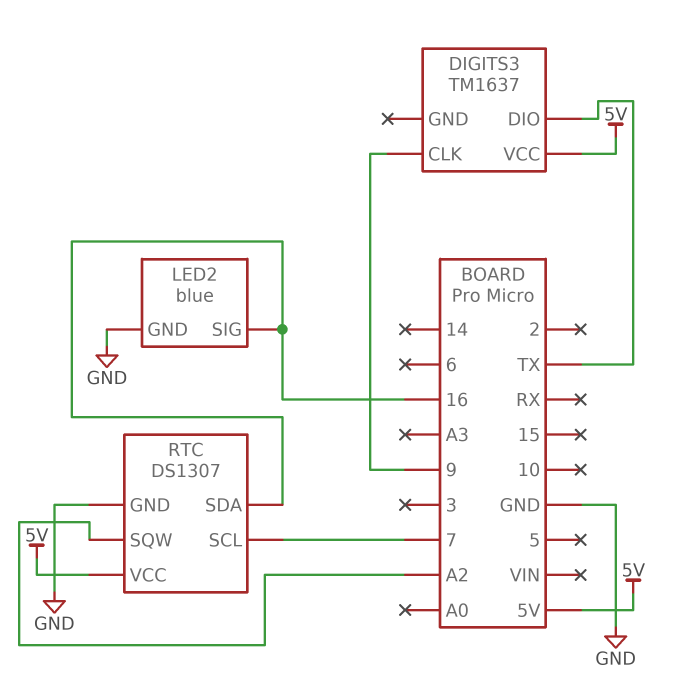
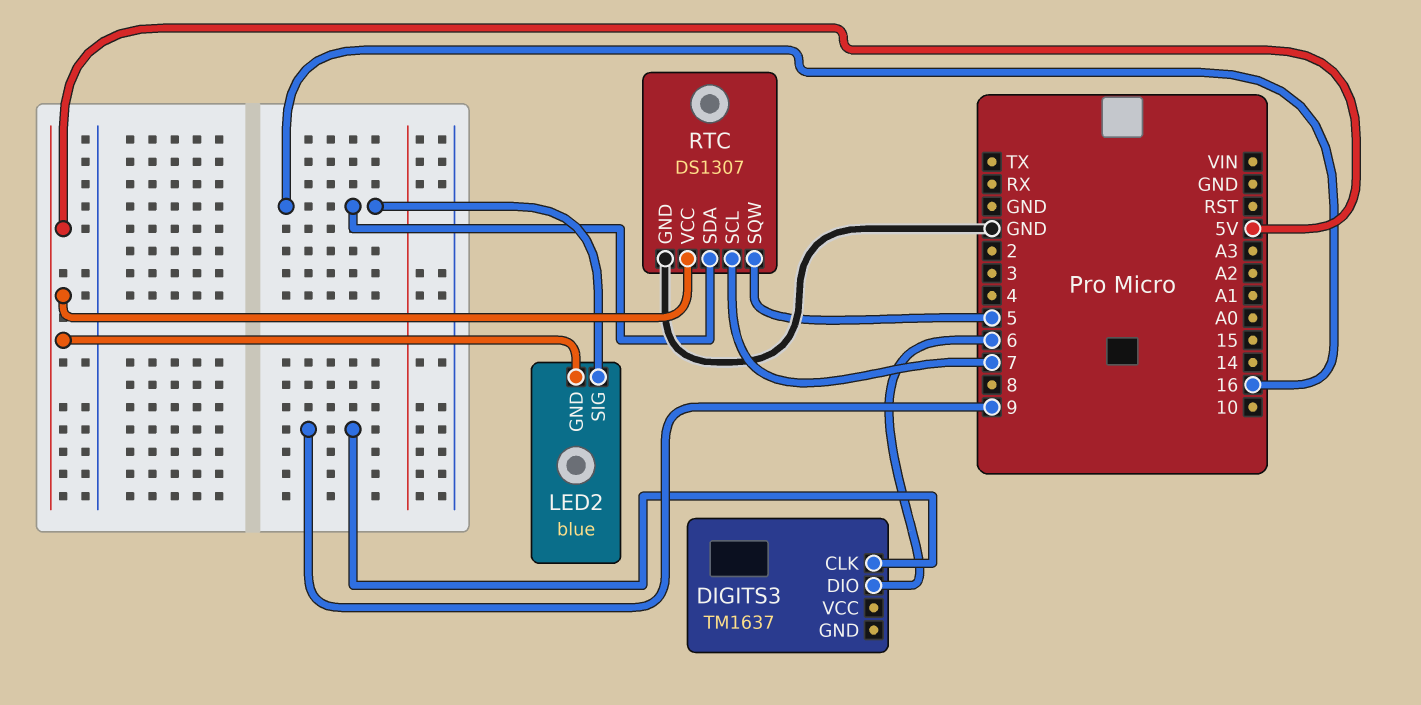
DIGITS3 pin DIO: TX -> 6
DIGITS3 pin VCC: 5V -> none
LED2 pin GND: GND -> 5V
RTC pin SQW: A2 -> 5

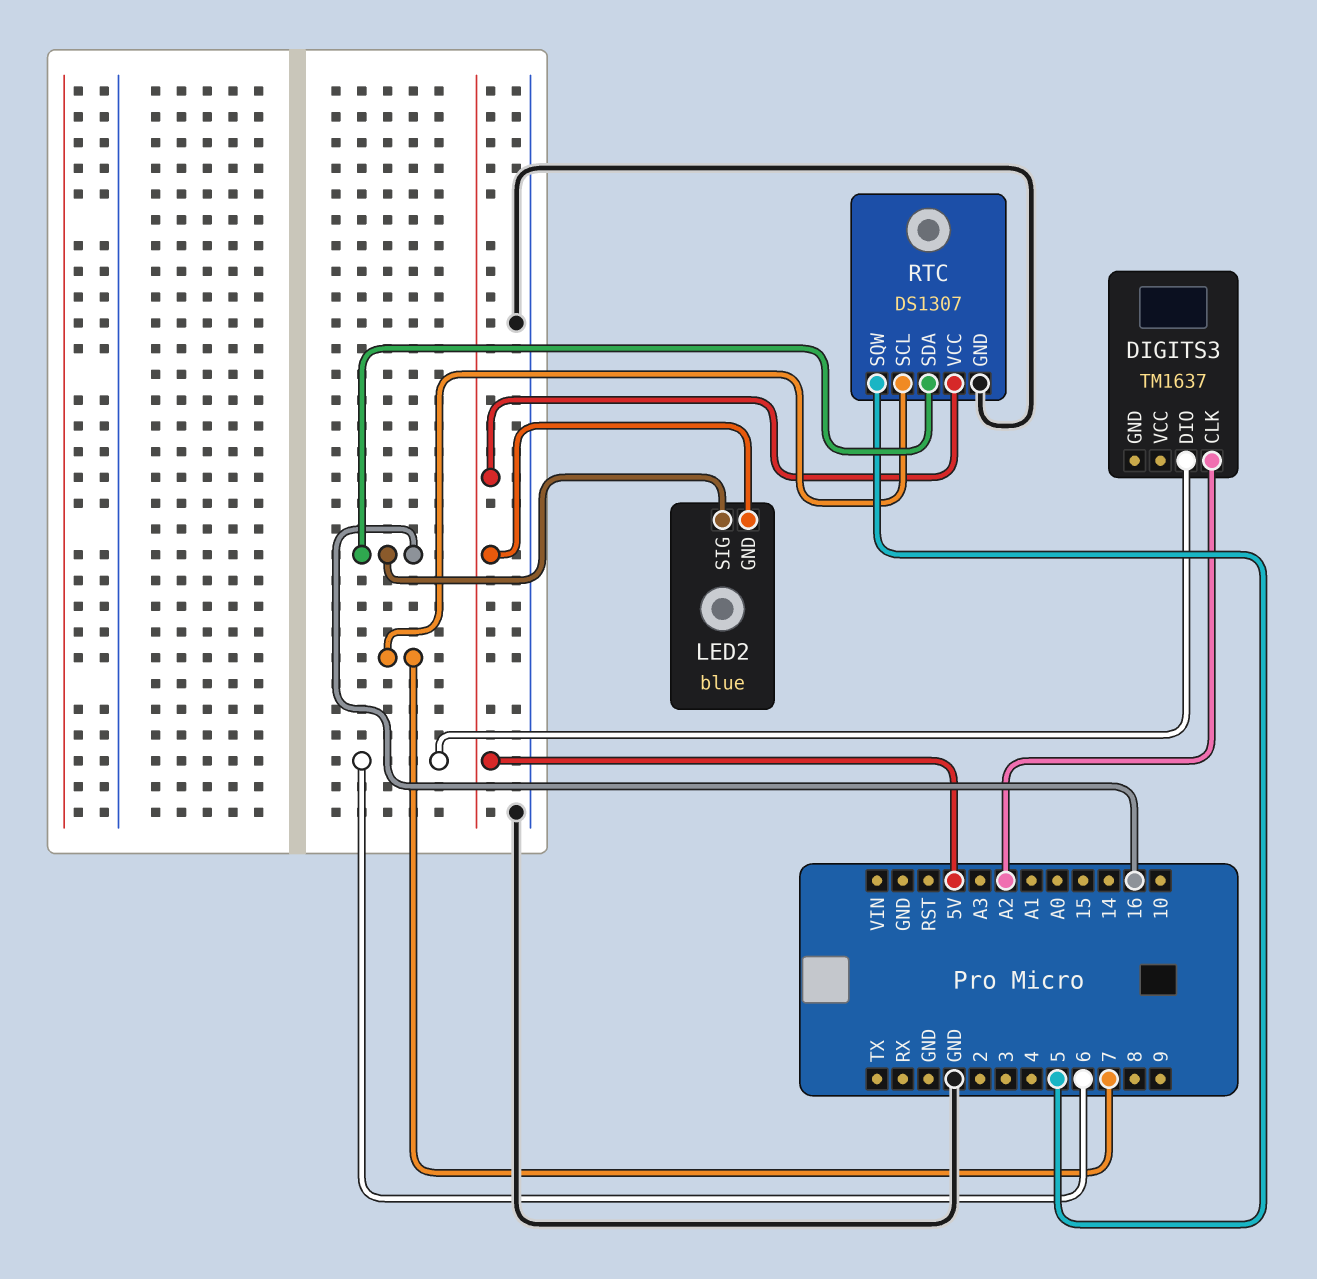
DIGITS3 pin CLK: 9 -> A2

